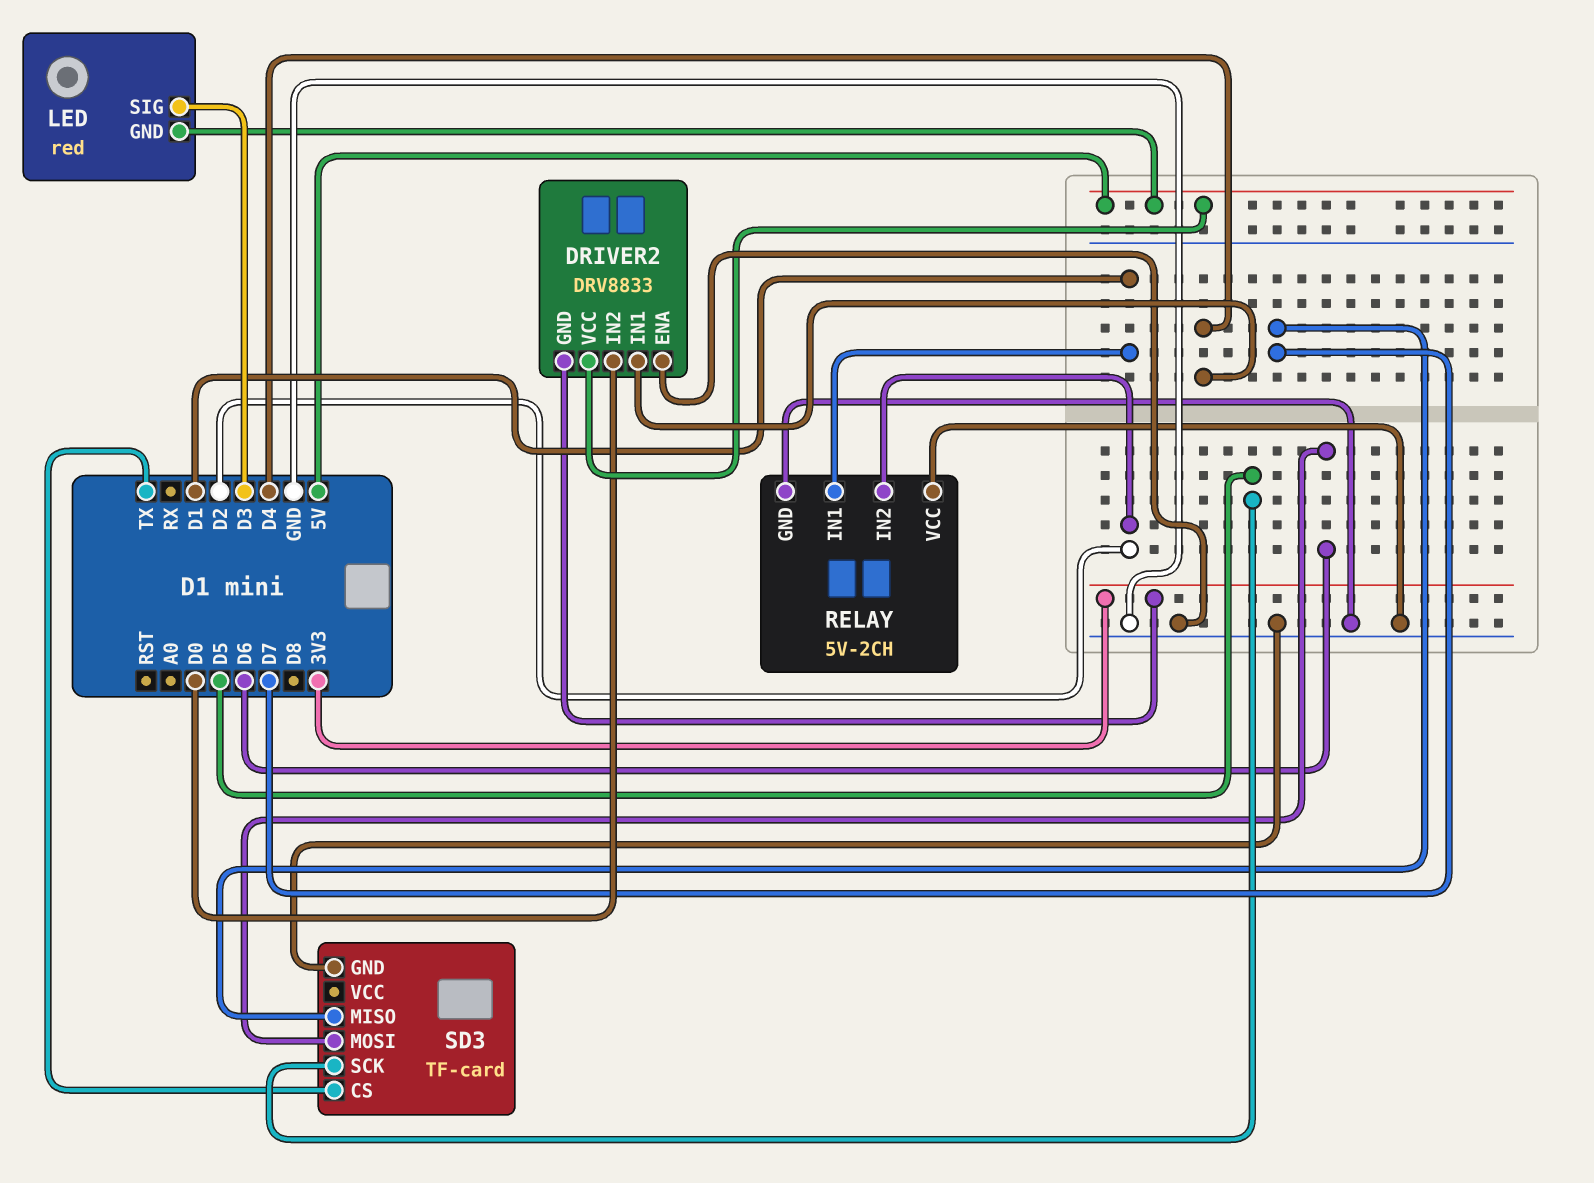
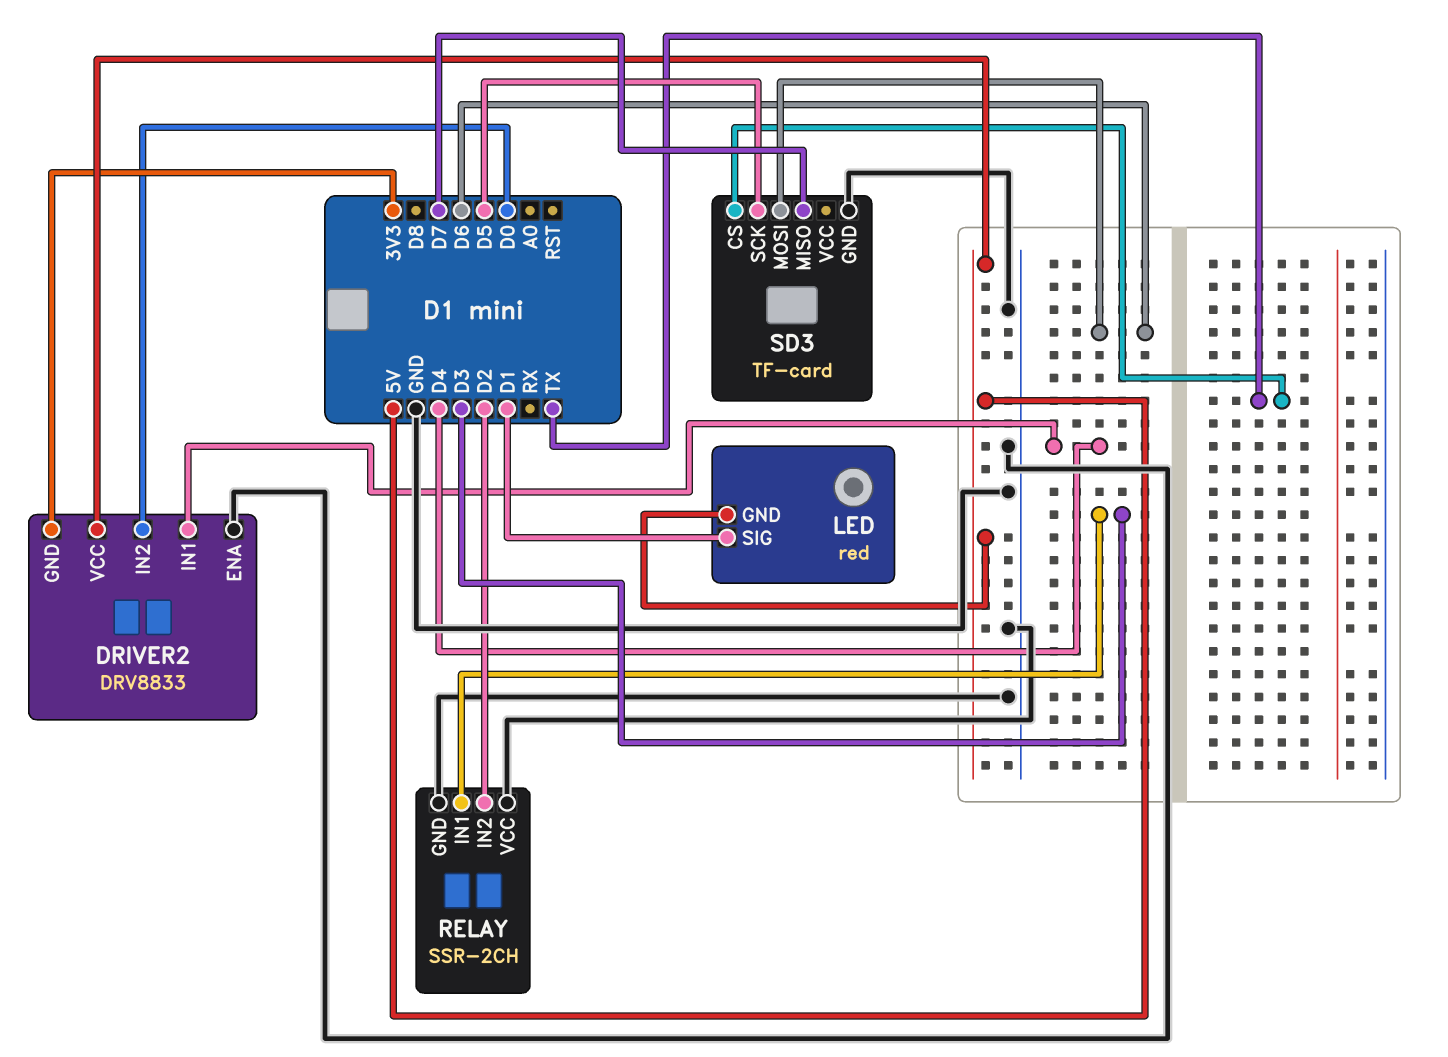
LED pin SIG: D3 -> D1
RELAY: 5V-2CH -> SSR-2CH
RELAY pin IN1: D1 -> D3

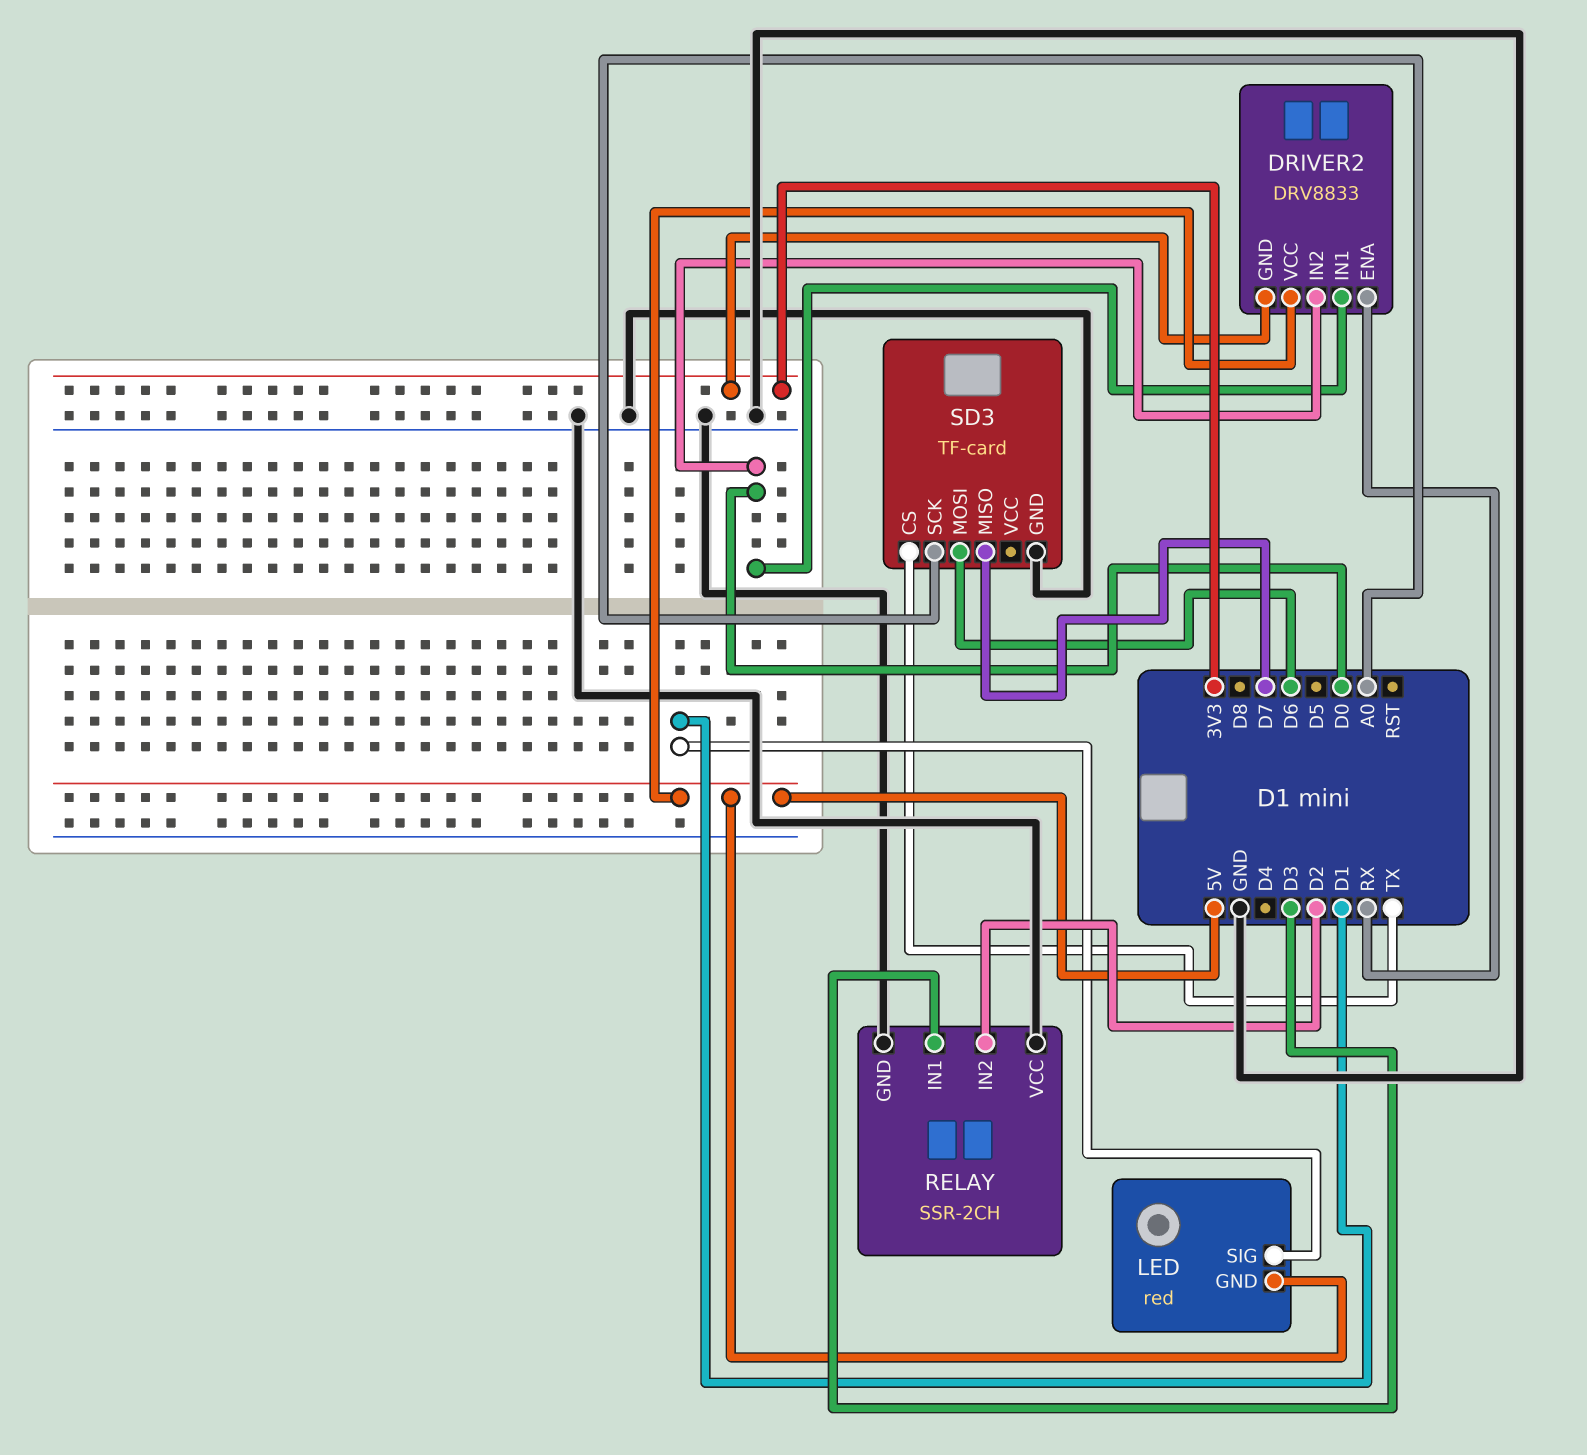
DRIVER2 pin ENA: GND -> RX
DRIVER2 pin IN1: D4 -> D0
SD3 pin SCK: D5 -> A0

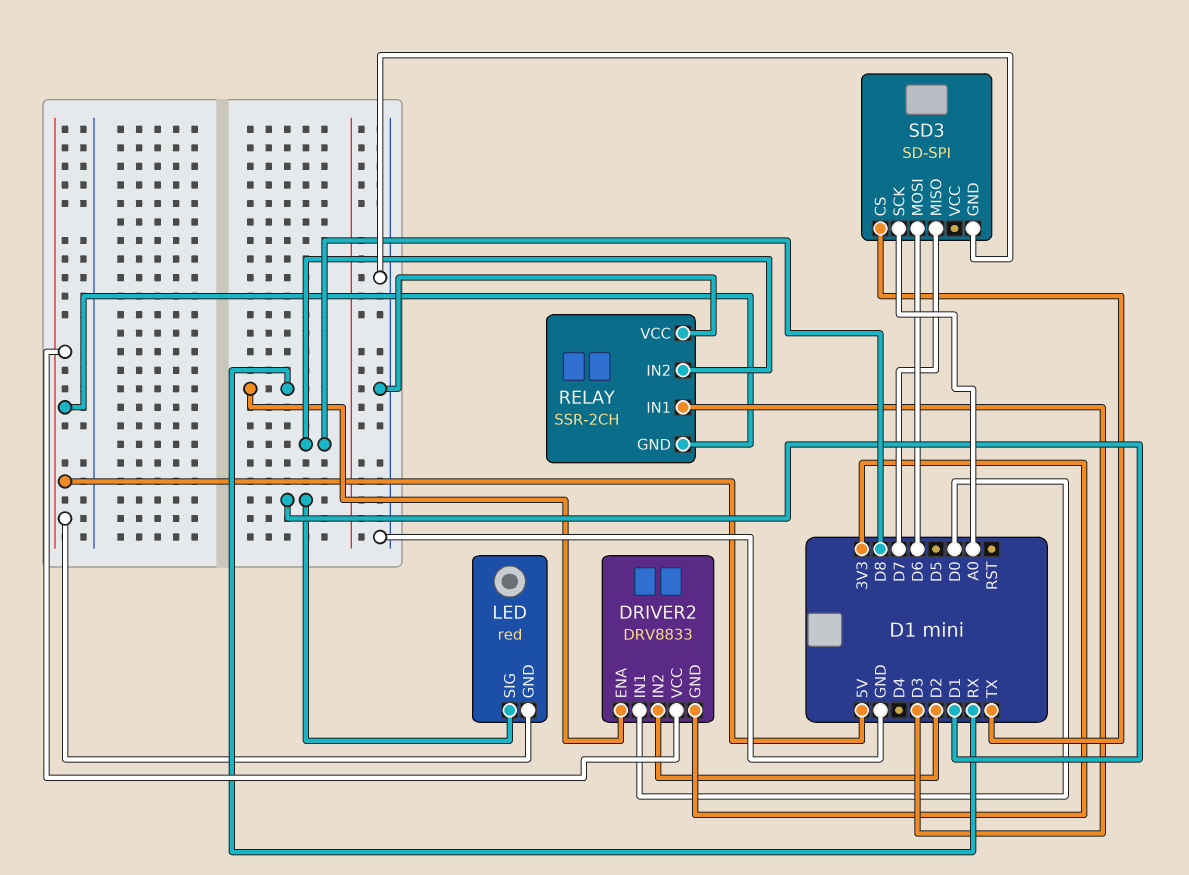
DRIVER2 pin IN2: D0 -> D2
RELAY pin GND: GND -> 5V
RELAY pin IN2: D2 -> D8
SD3: TF-card -> SD-SPI

